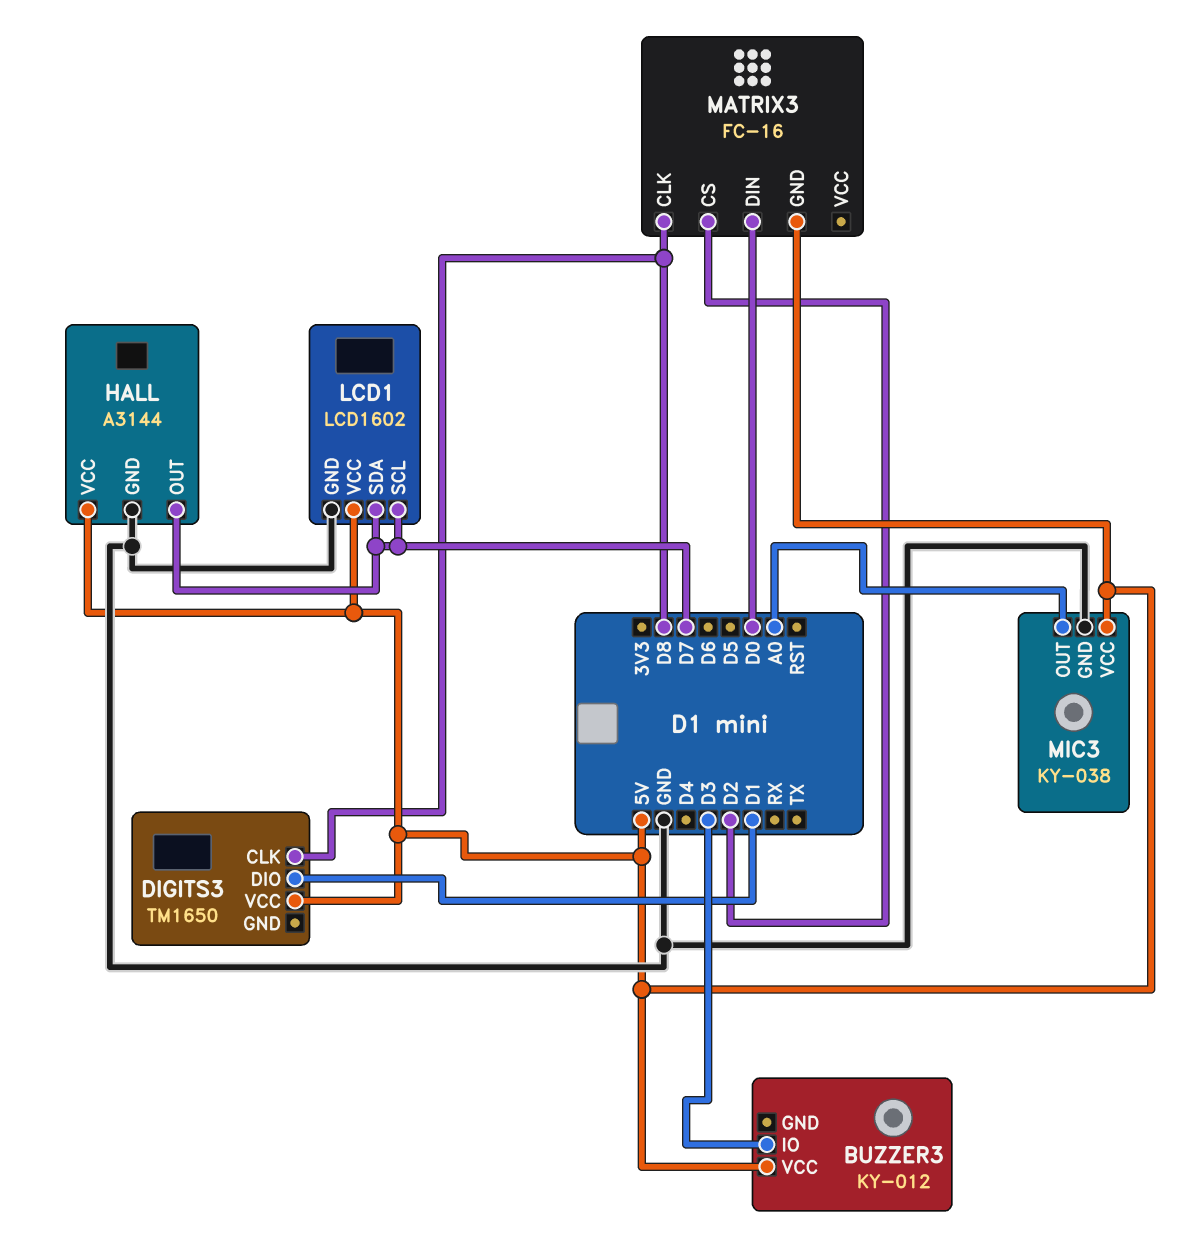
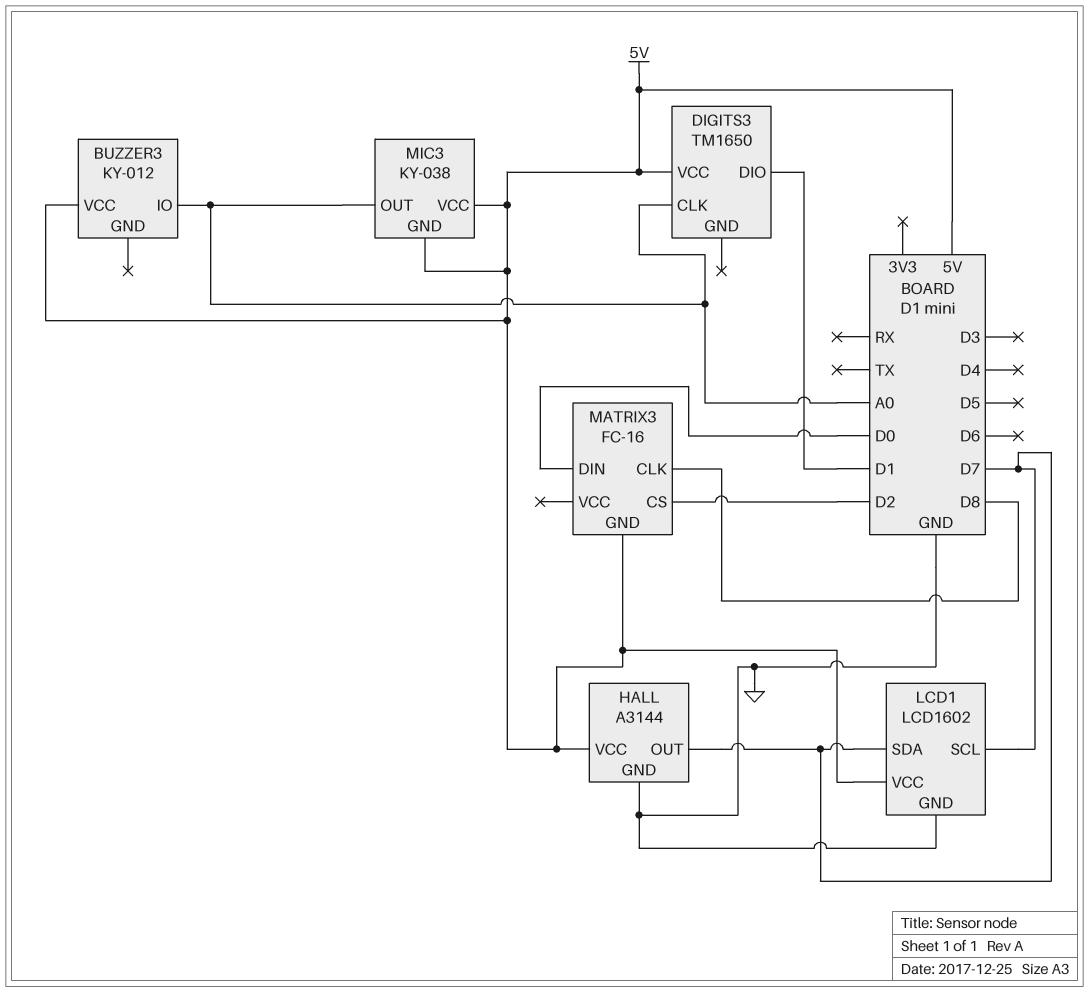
BUZZER3 pin IO: D3 -> A0
DIGITS3 pin CLK: D8 -> A0
MIC3 pin GND: GND -> 5V

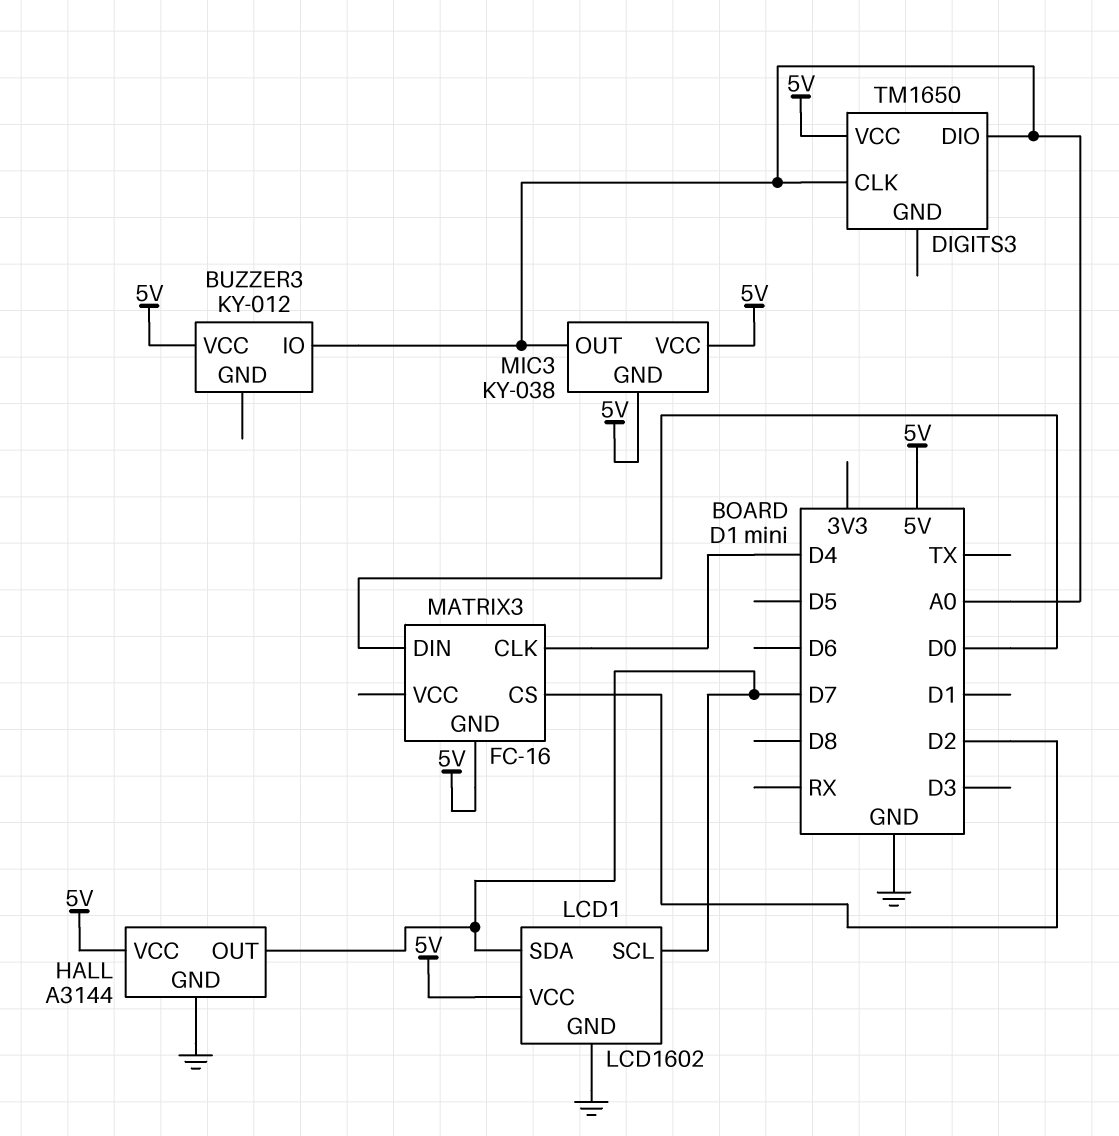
DIGITS3 pin DIO: D1 -> A0
MATRIX3 pin CLK: D8 -> D4

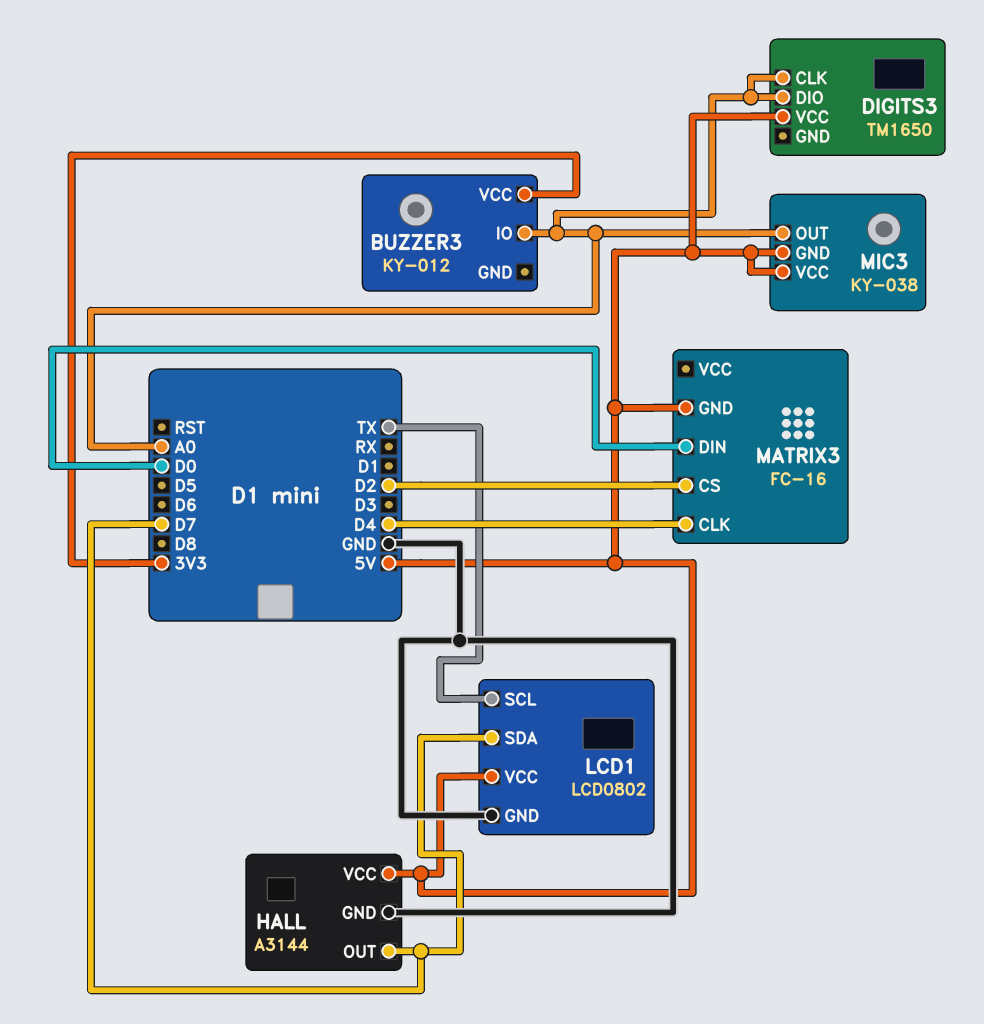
BUZZER3 pin VCC: 5V -> 3V3
LCD1: LCD1602 -> LCD0802
LCD1 pin SCL: D7 -> TX

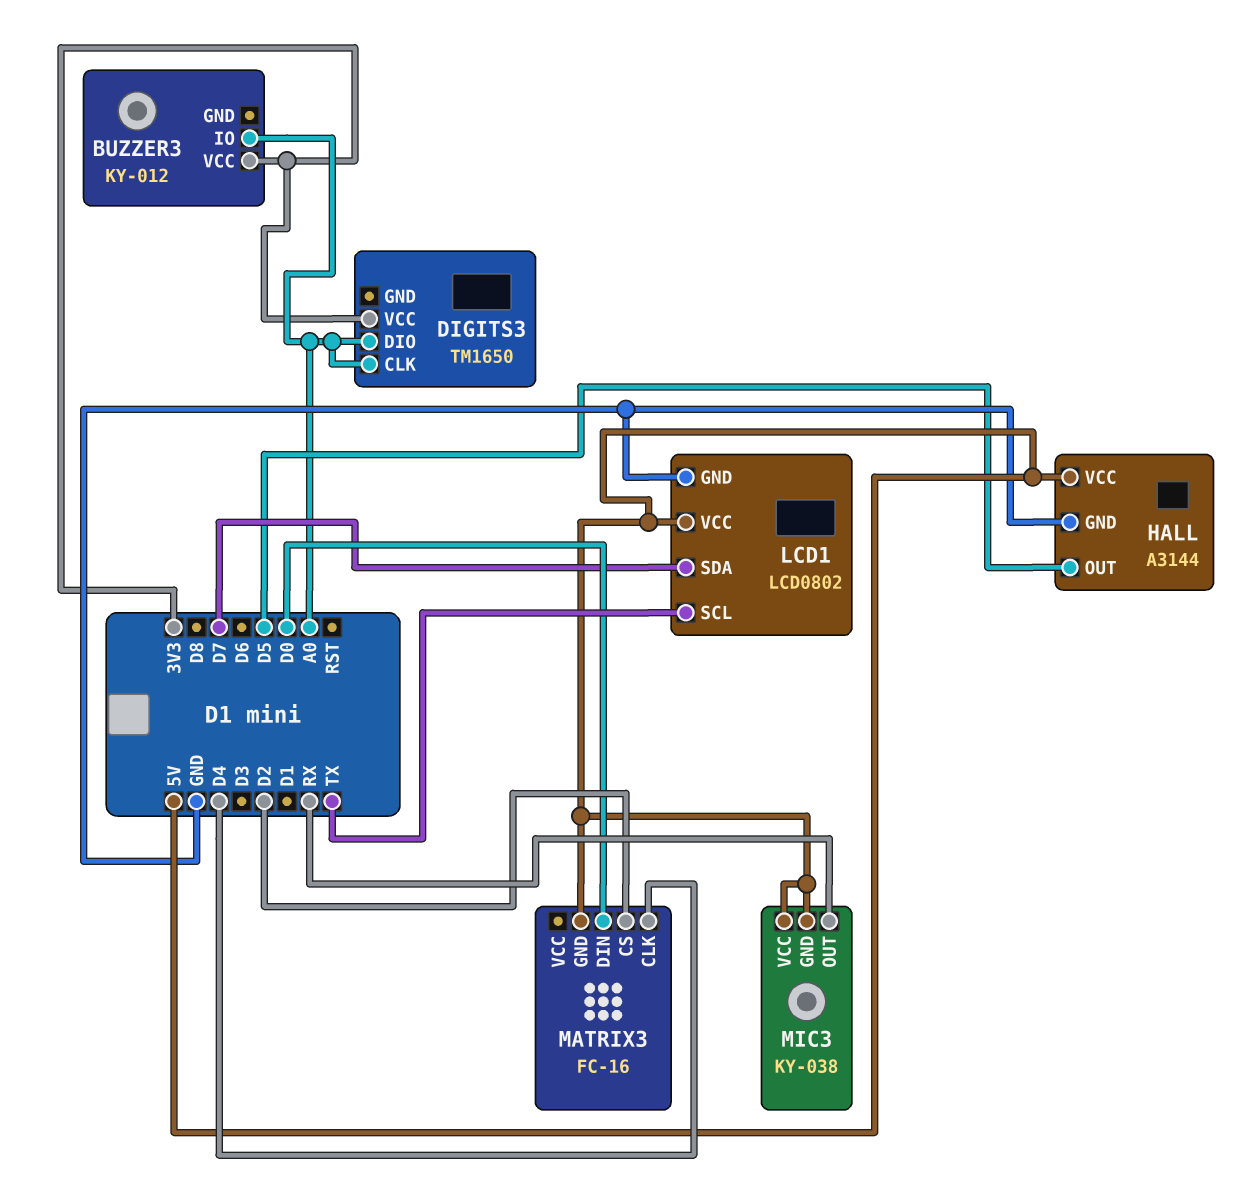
DIGITS3 pin VCC: 5V -> 3V3
HALL pin OUT: D7 -> D5
MIC3 pin OUT: A0 -> RX

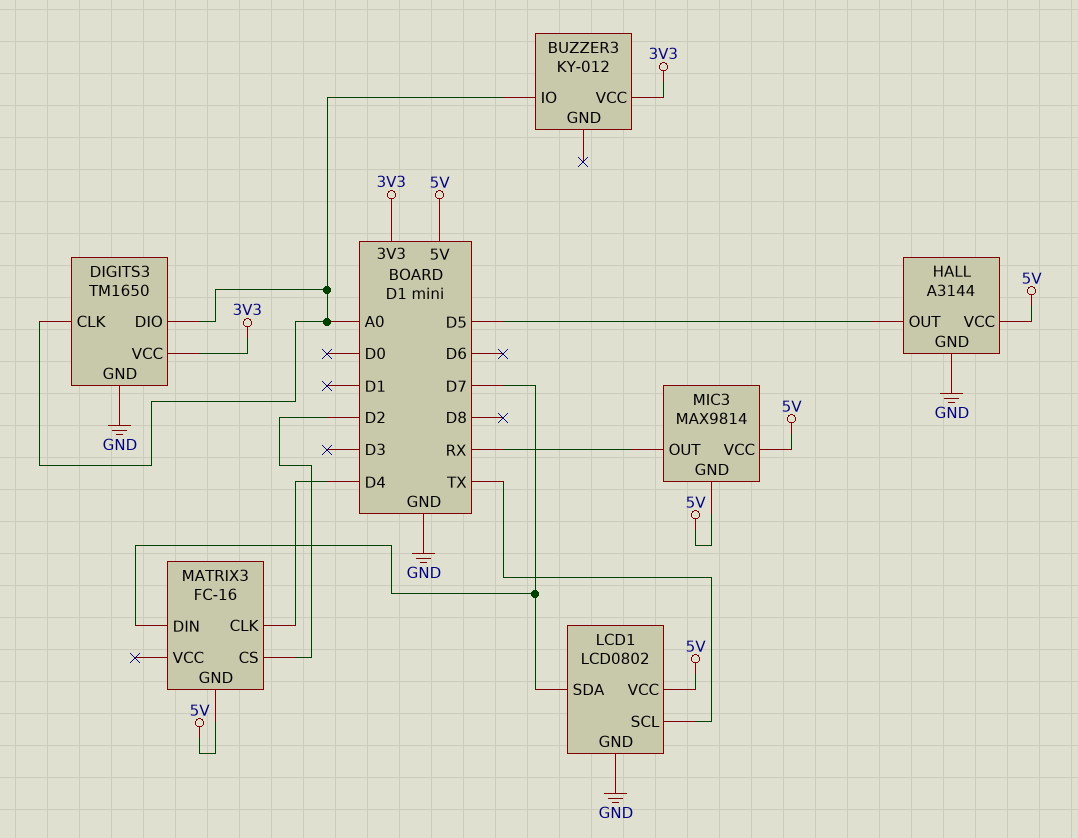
DIGITS3 pin GND: none -> GND
MATRIX3 pin DIN: D0 -> D7
MIC3: KY-038 -> MAX9814

